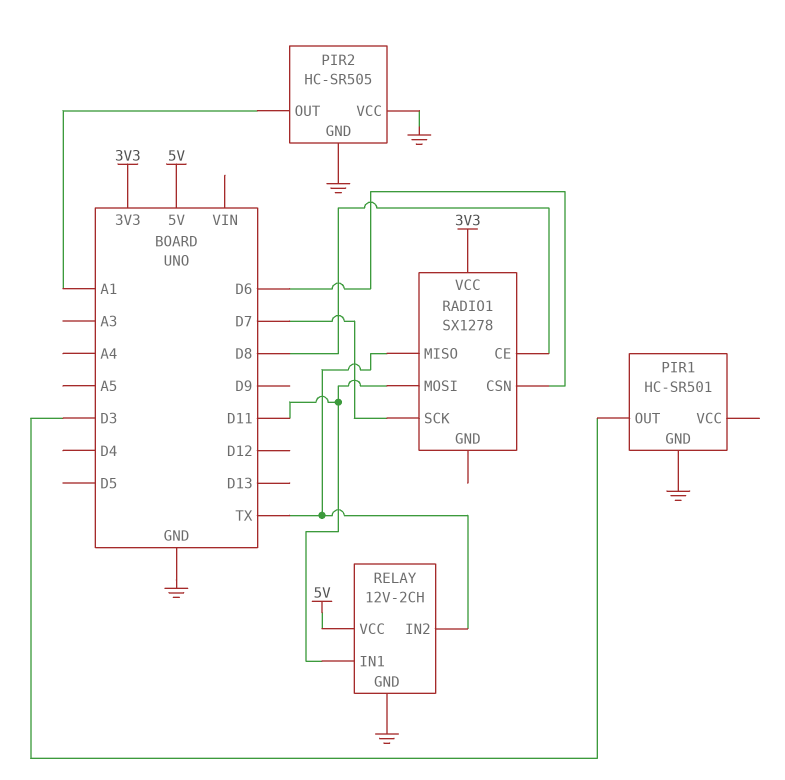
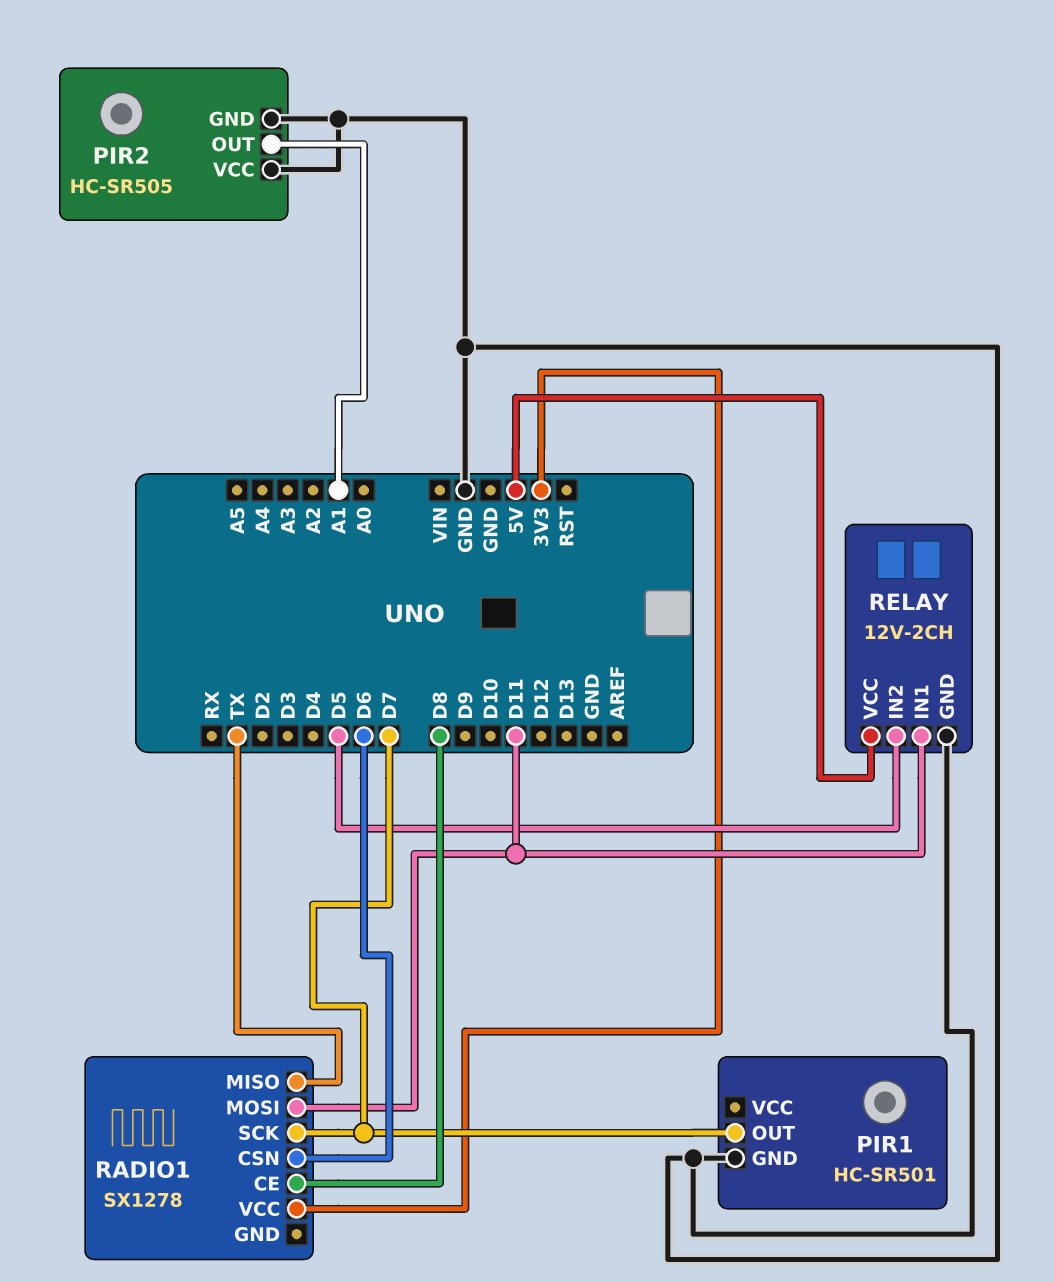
PIR1 pin OUT: D3 -> D7
RELAY pin IN2: TX -> D5

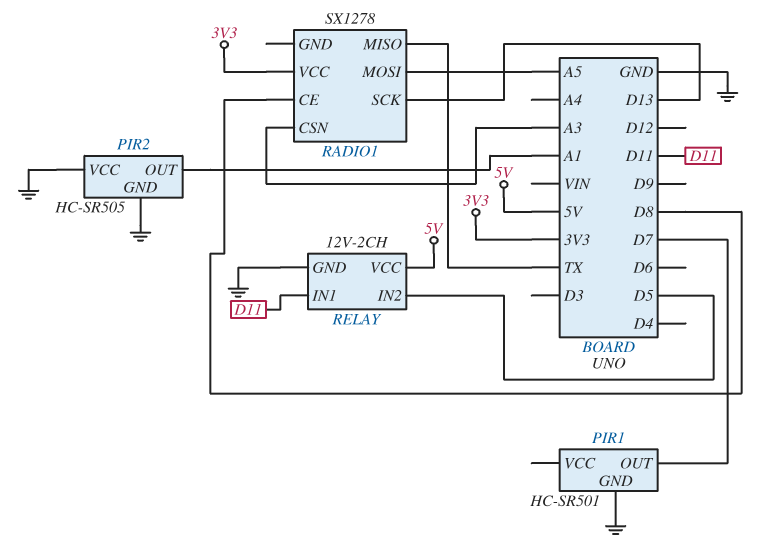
RADIO1 pin CSN: D6 -> A3
RADIO1 pin MOSI: D11 -> A5
RADIO1 pin SCK: D7 -> D13

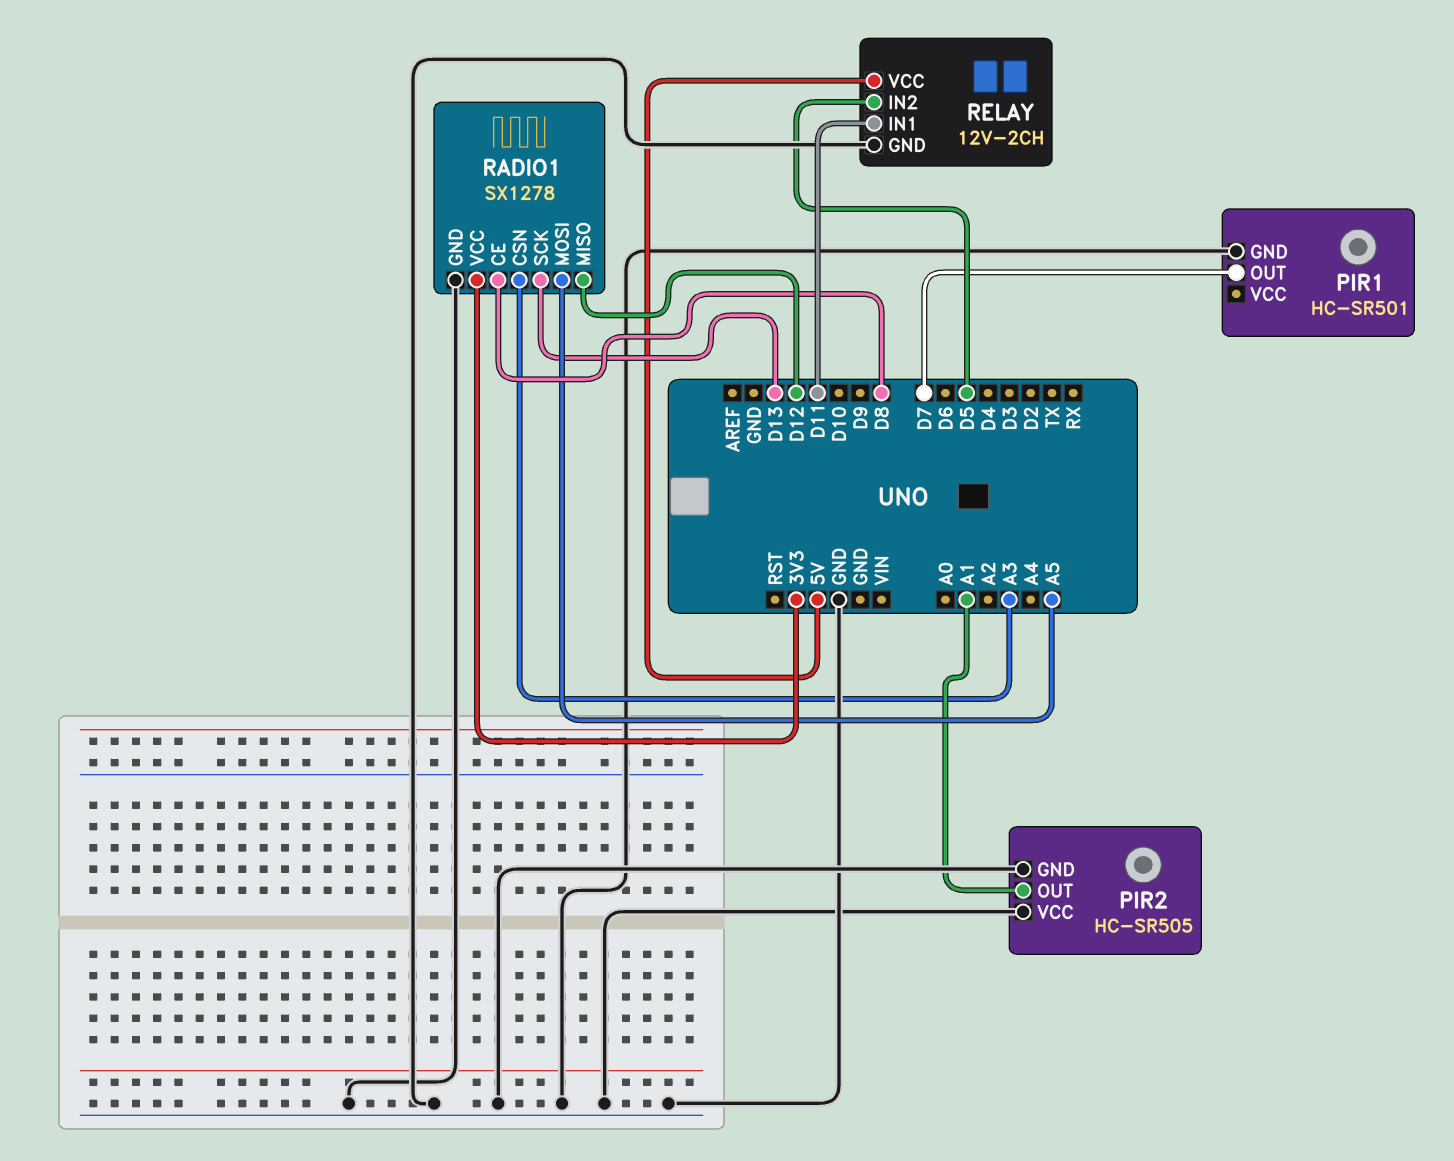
RADIO1 pin GND: none -> GND
RADIO1 pin MISO: TX -> D12

